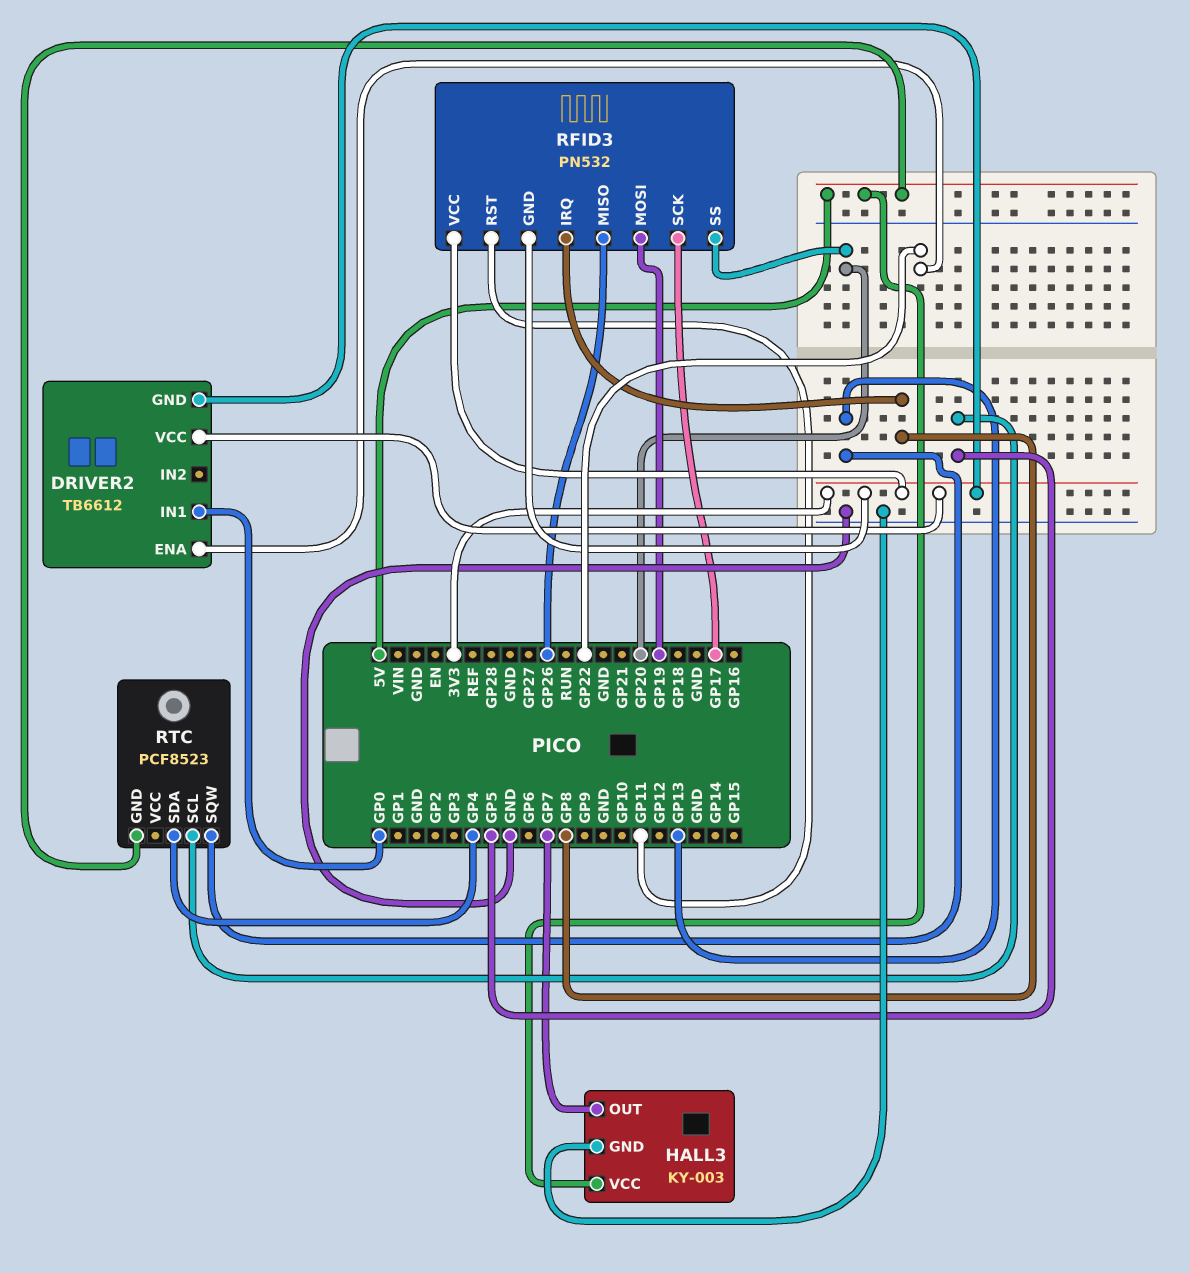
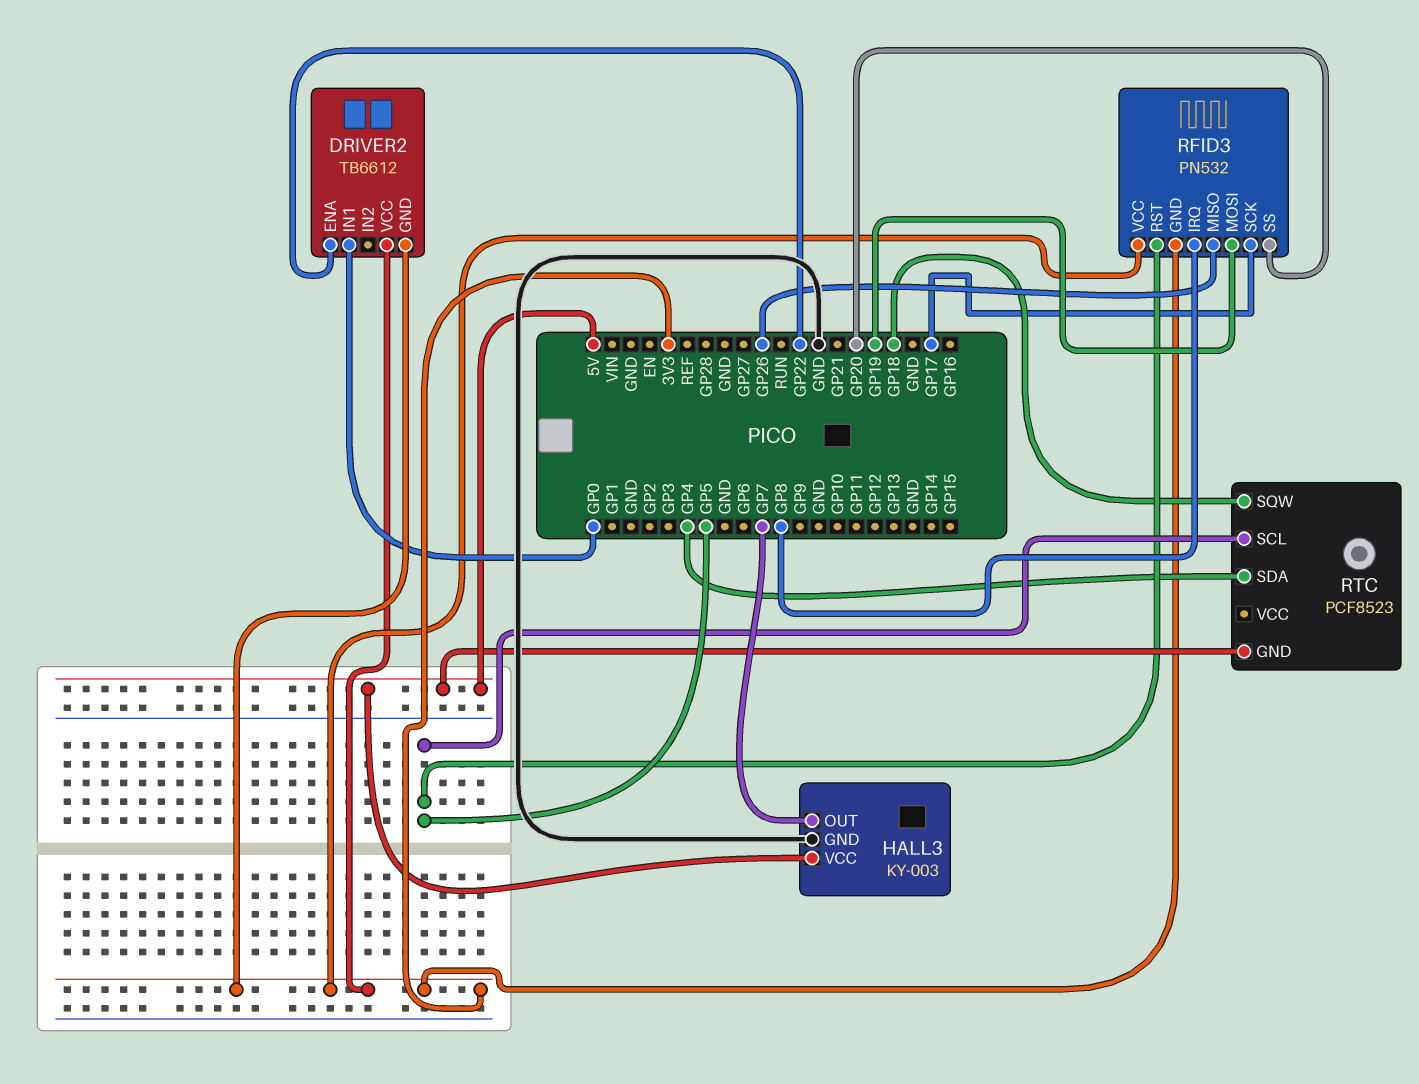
RFID3 pin RST: GP11 -> GP5
RTC pin SQW: GP13 -> GP18

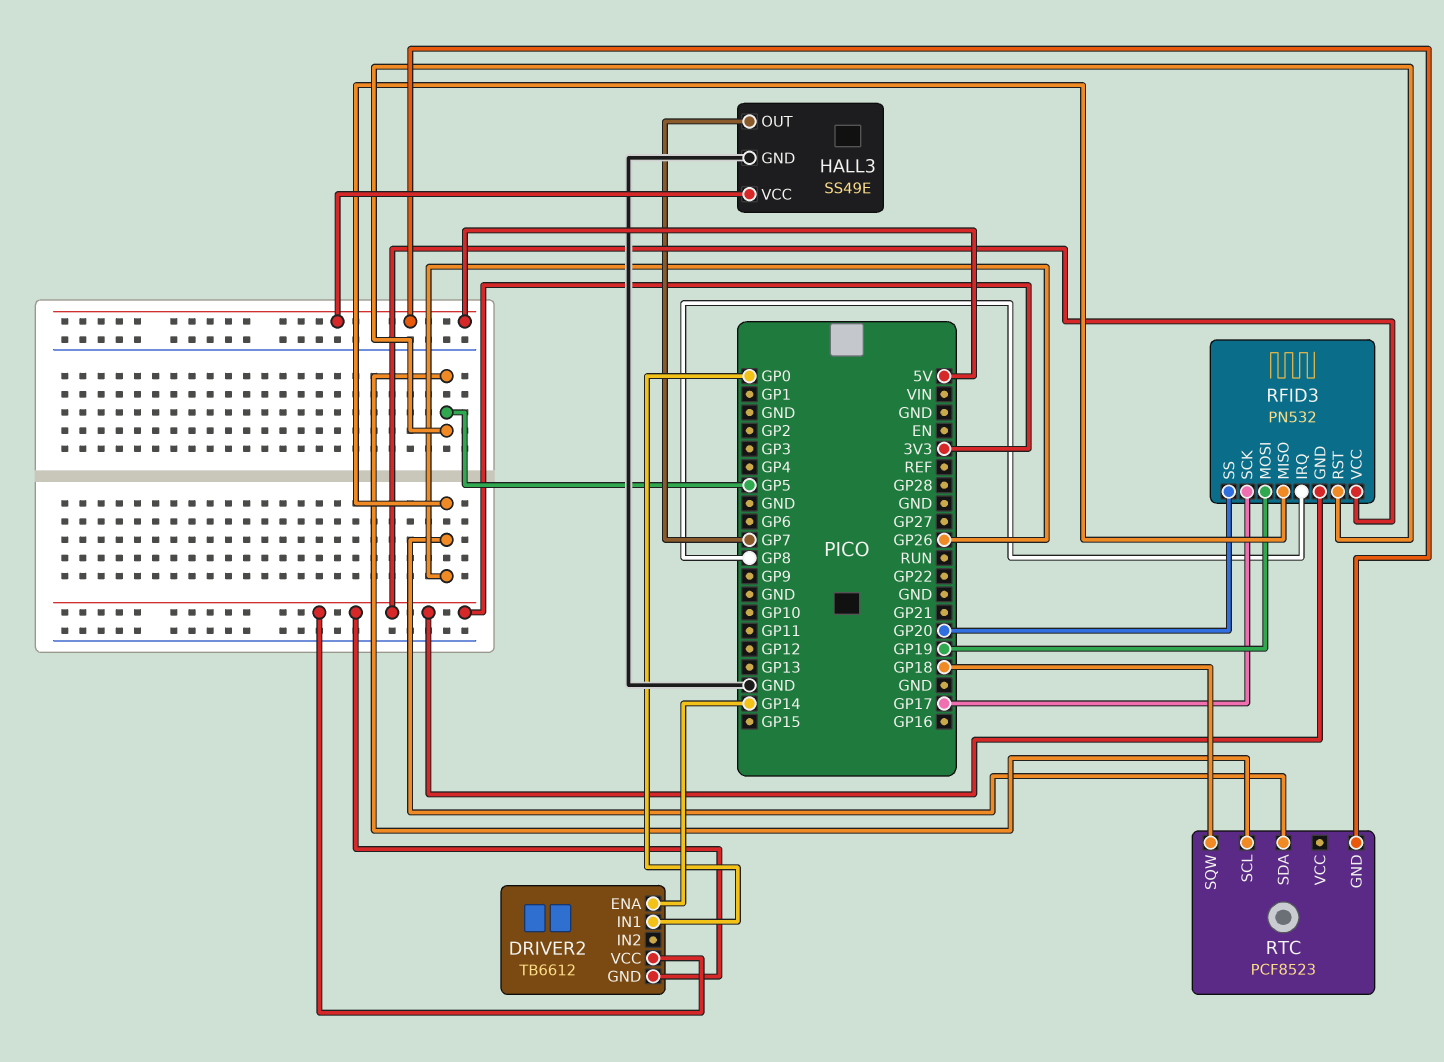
DRIVER2 pin ENA: GP22 -> GP14
HALL3: KY-003 -> SS49E
RTC pin SDA: GP4 -> GP26

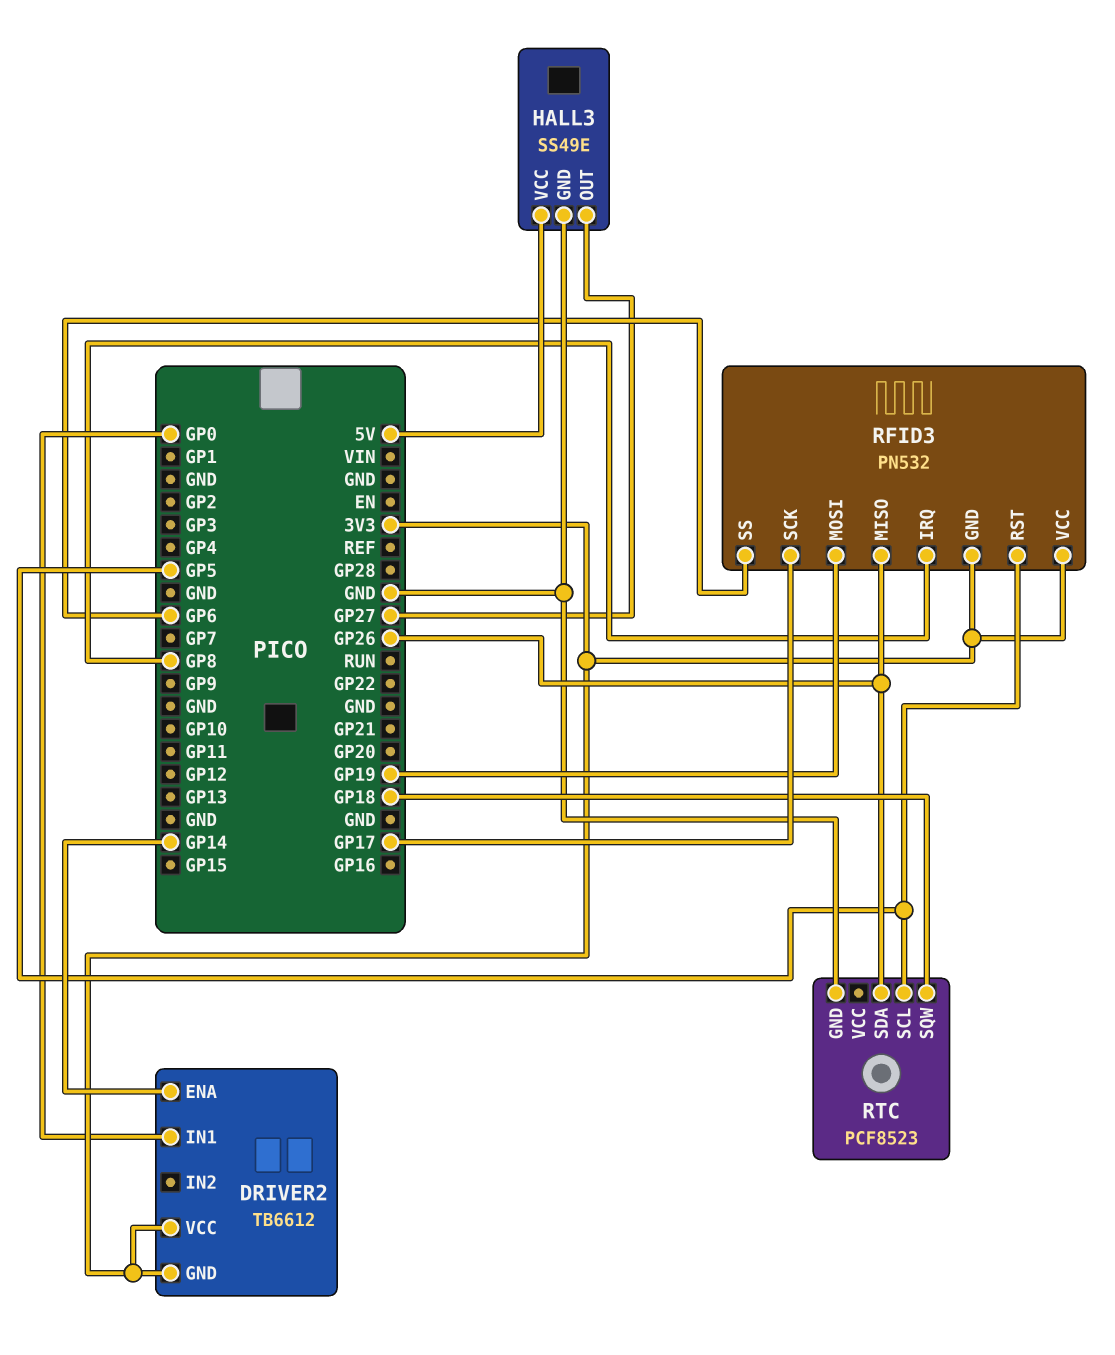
HALL3 pin OUT: GP7 -> GP27
RFID3 pin SS: GP20 -> GP6
RTC pin GND: 5V -> GND

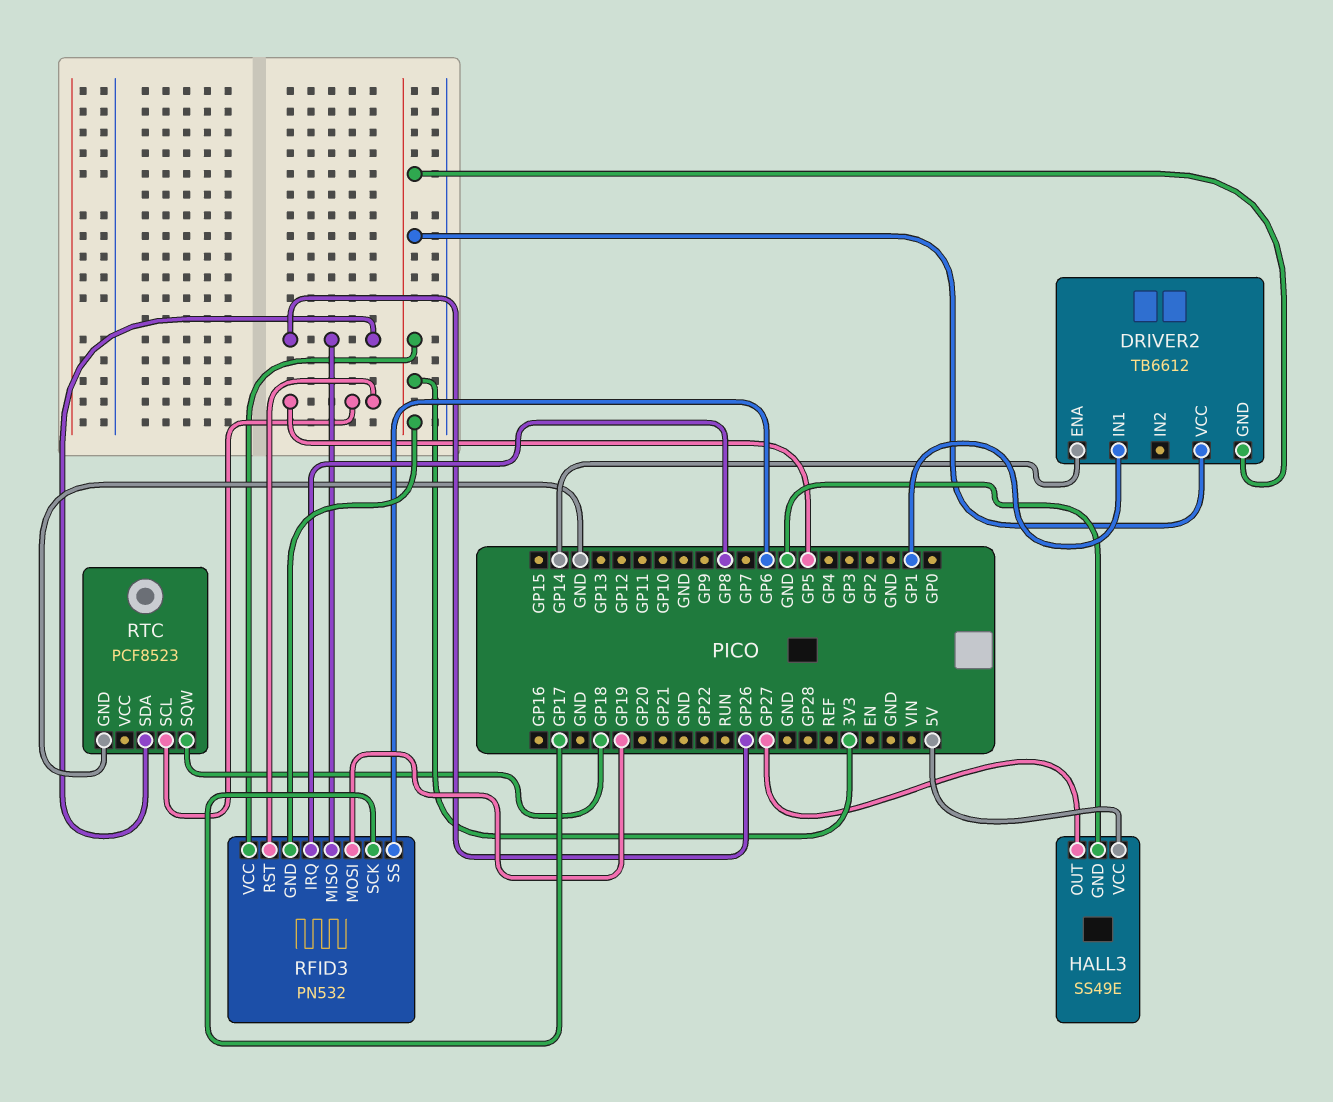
DRIVER2 pin IN1: GP0 -> GP1

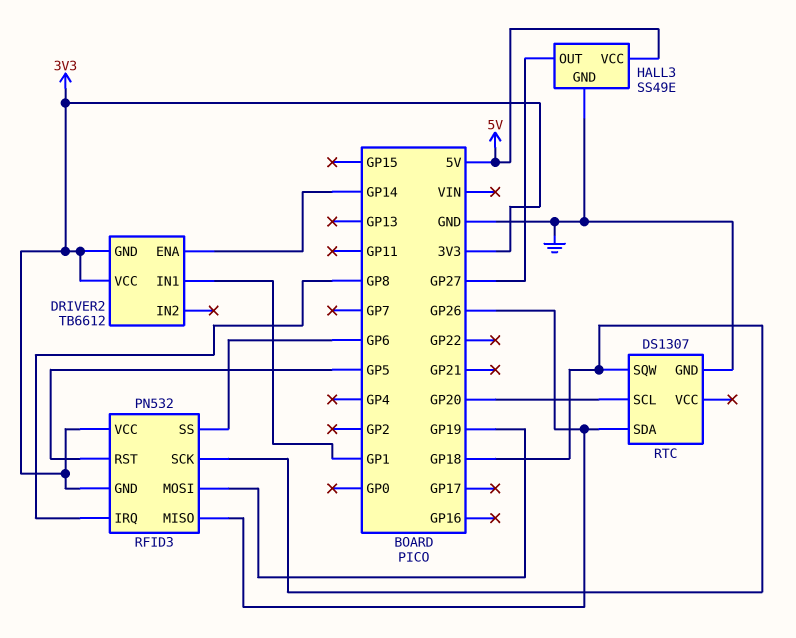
RFID3 pin SCK: GP17 -> GP18
RTC: PCF8523 -> DS1307
RTC pin SCL: GP5 -> GP20

